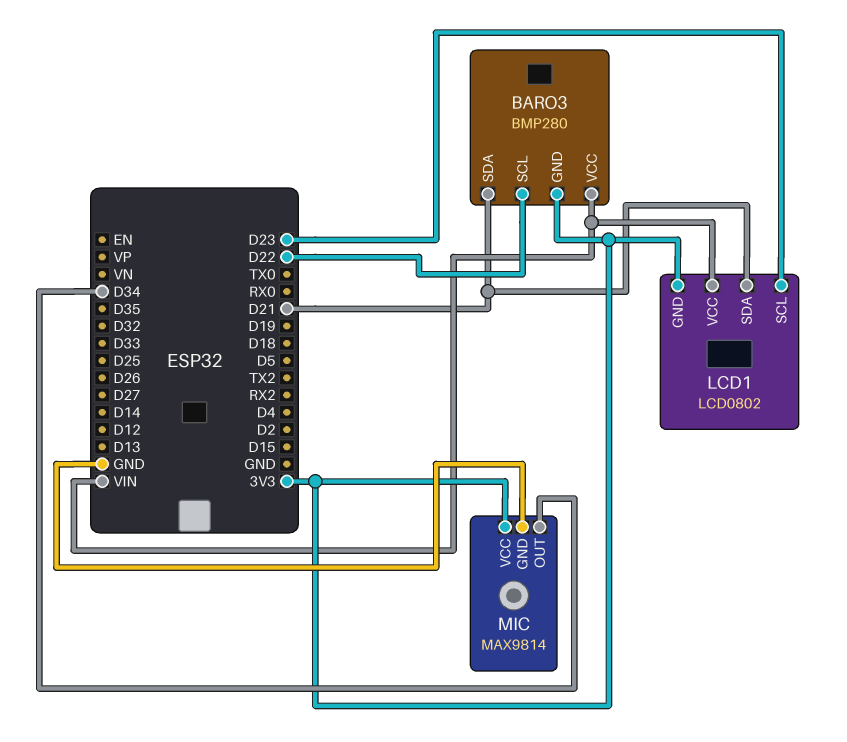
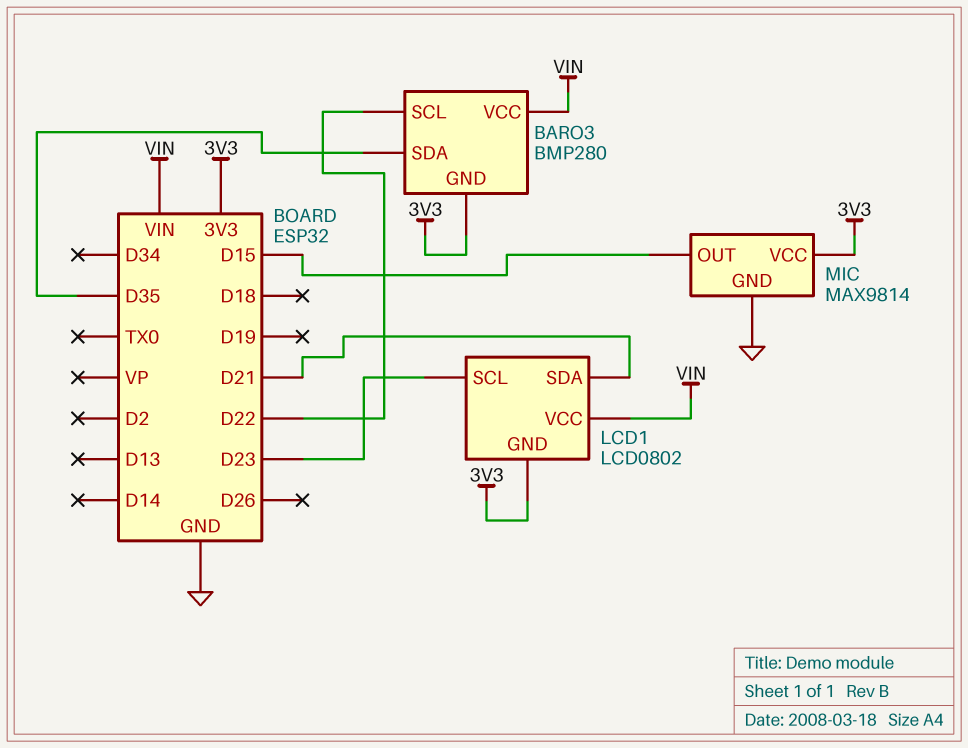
BARO3 pin SDA: D21 -> D35
MIC pin OUT: D34 -> D15

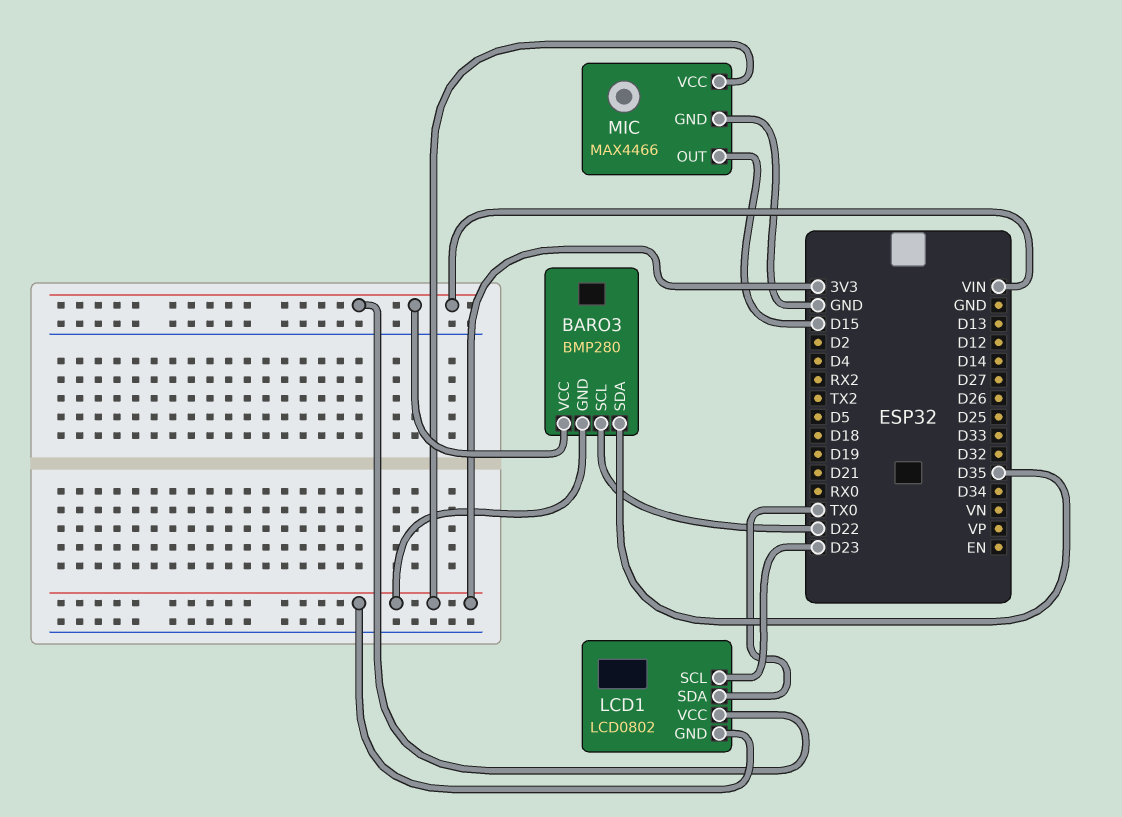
LCD1 pin SDA: D21 -> TX0
MIC: MAX9814 -> MAX4466

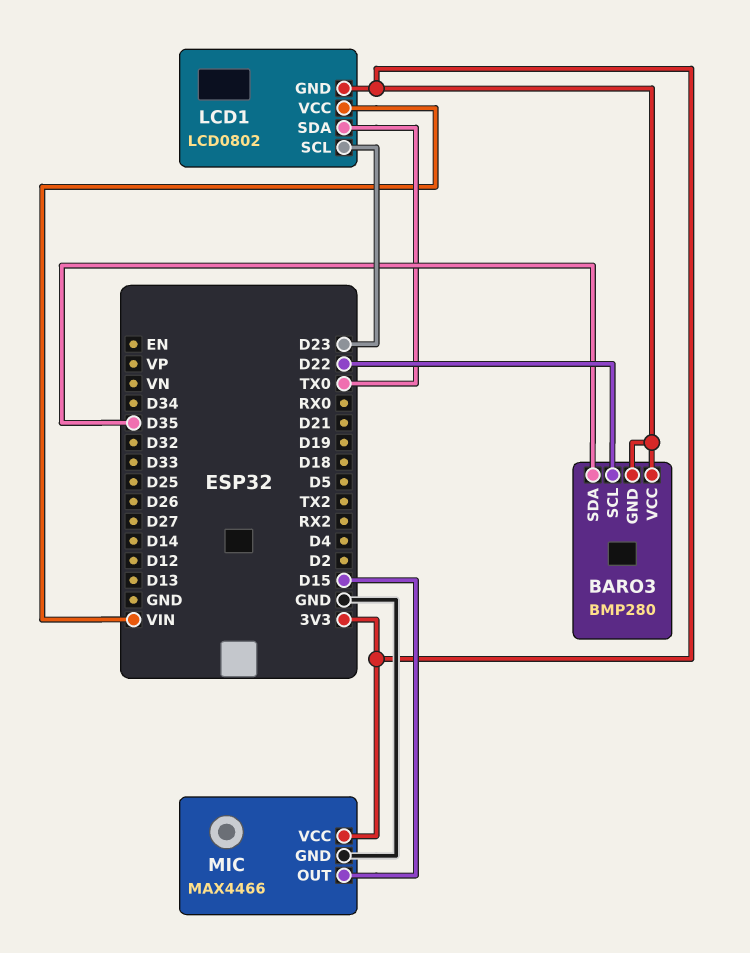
BARO3 pin VCC: VIN -> 3V3

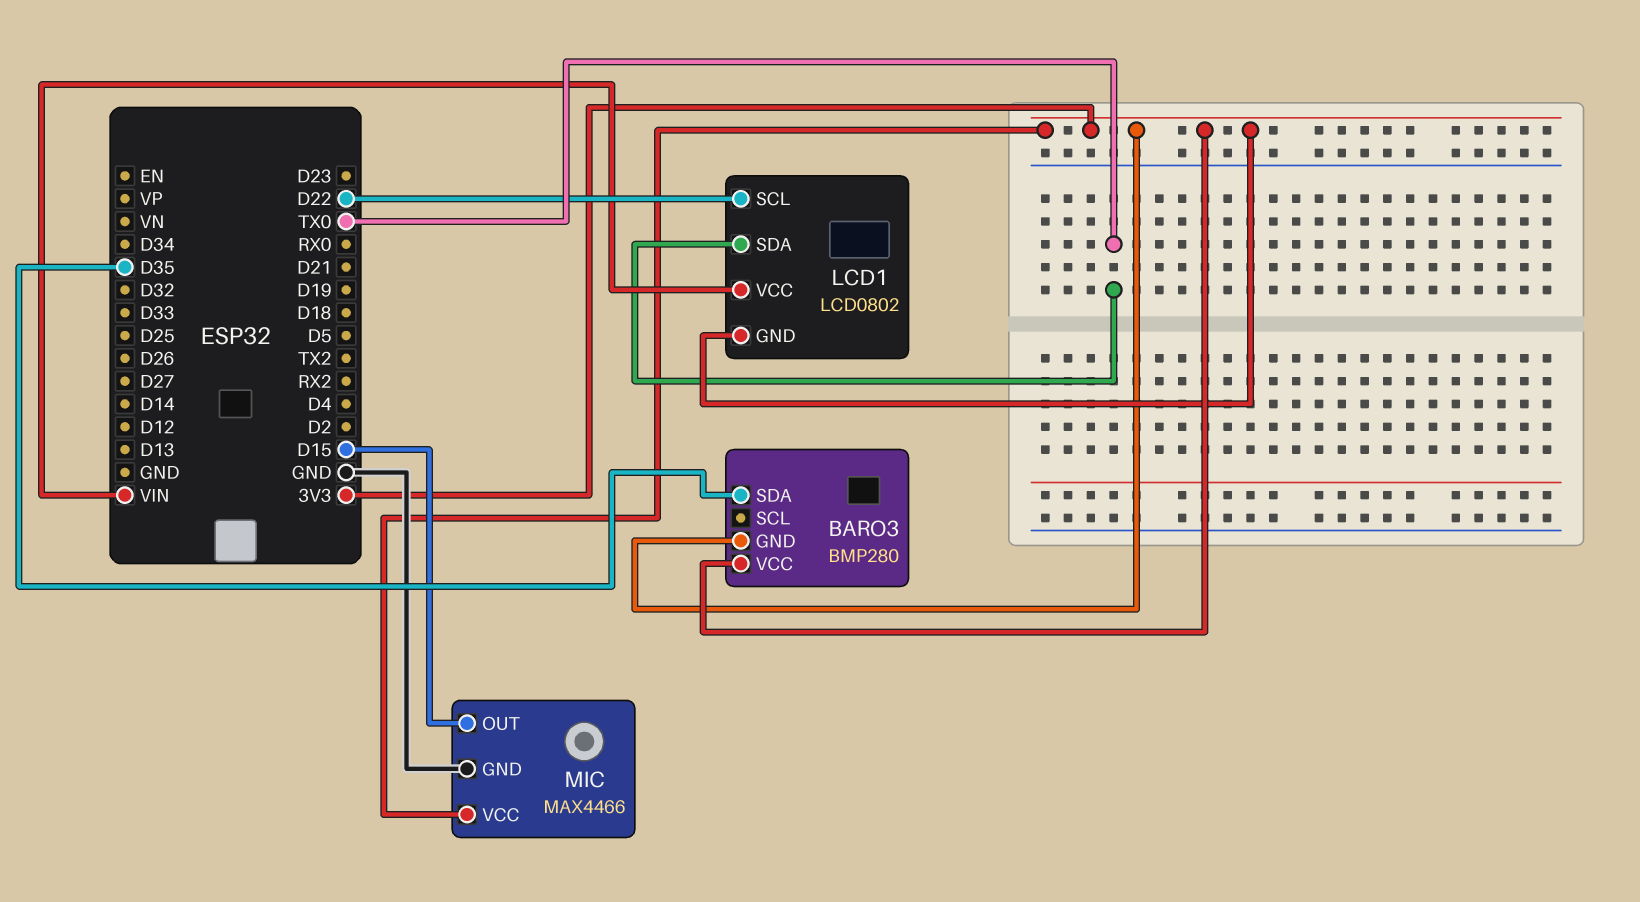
BARO3 pin SCL: D22 -> none
LCD1 pin SCL: D23 -> D22

